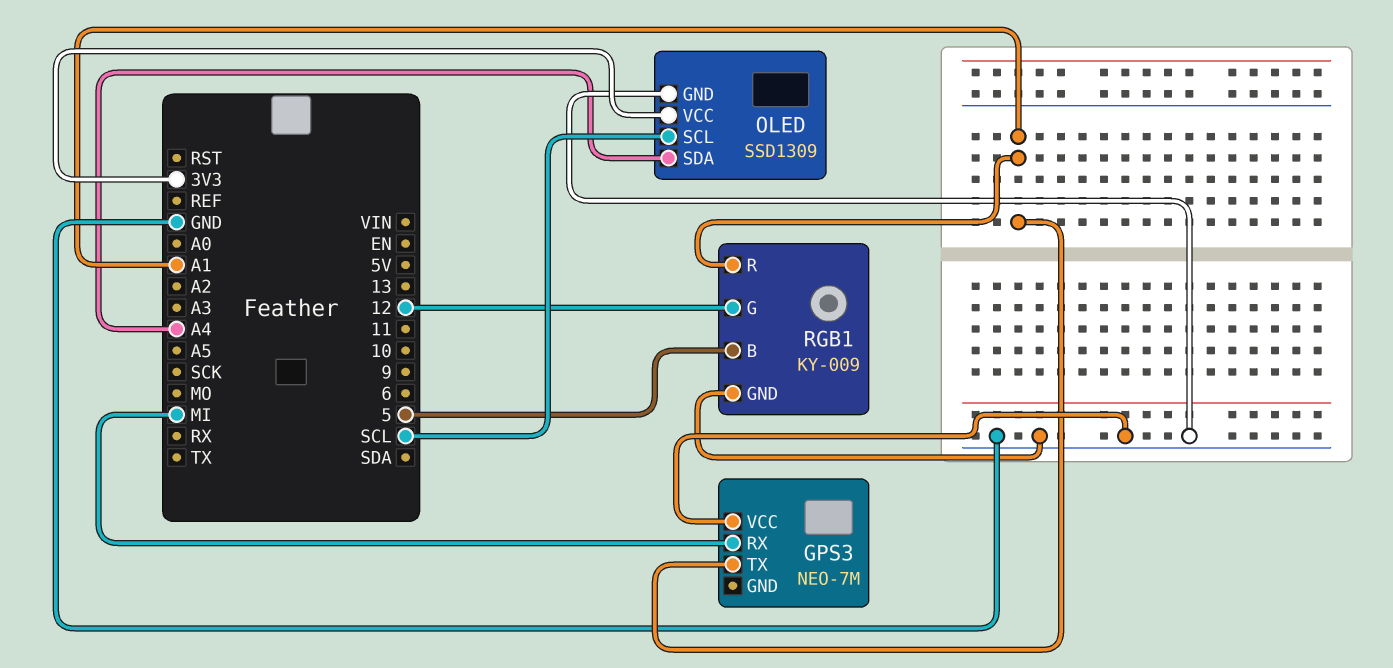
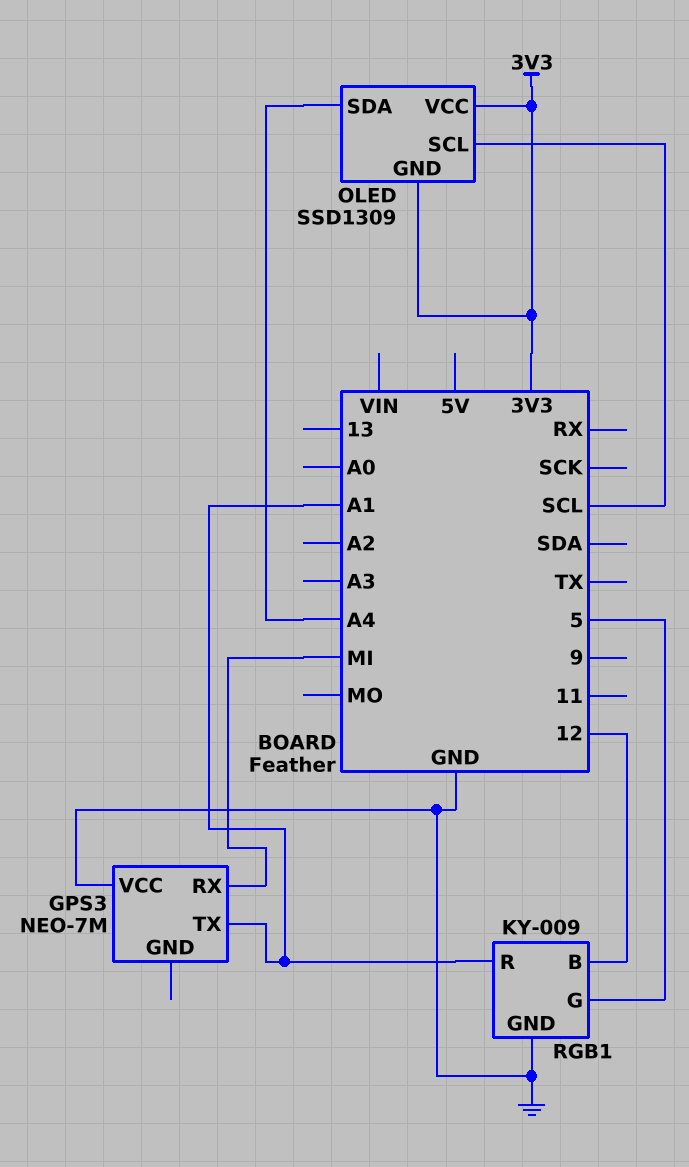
OLED pin GND: GND -> 3V3
RGB1 pin B: 5 -> 12
RGB1 pin G: 12 -> 5

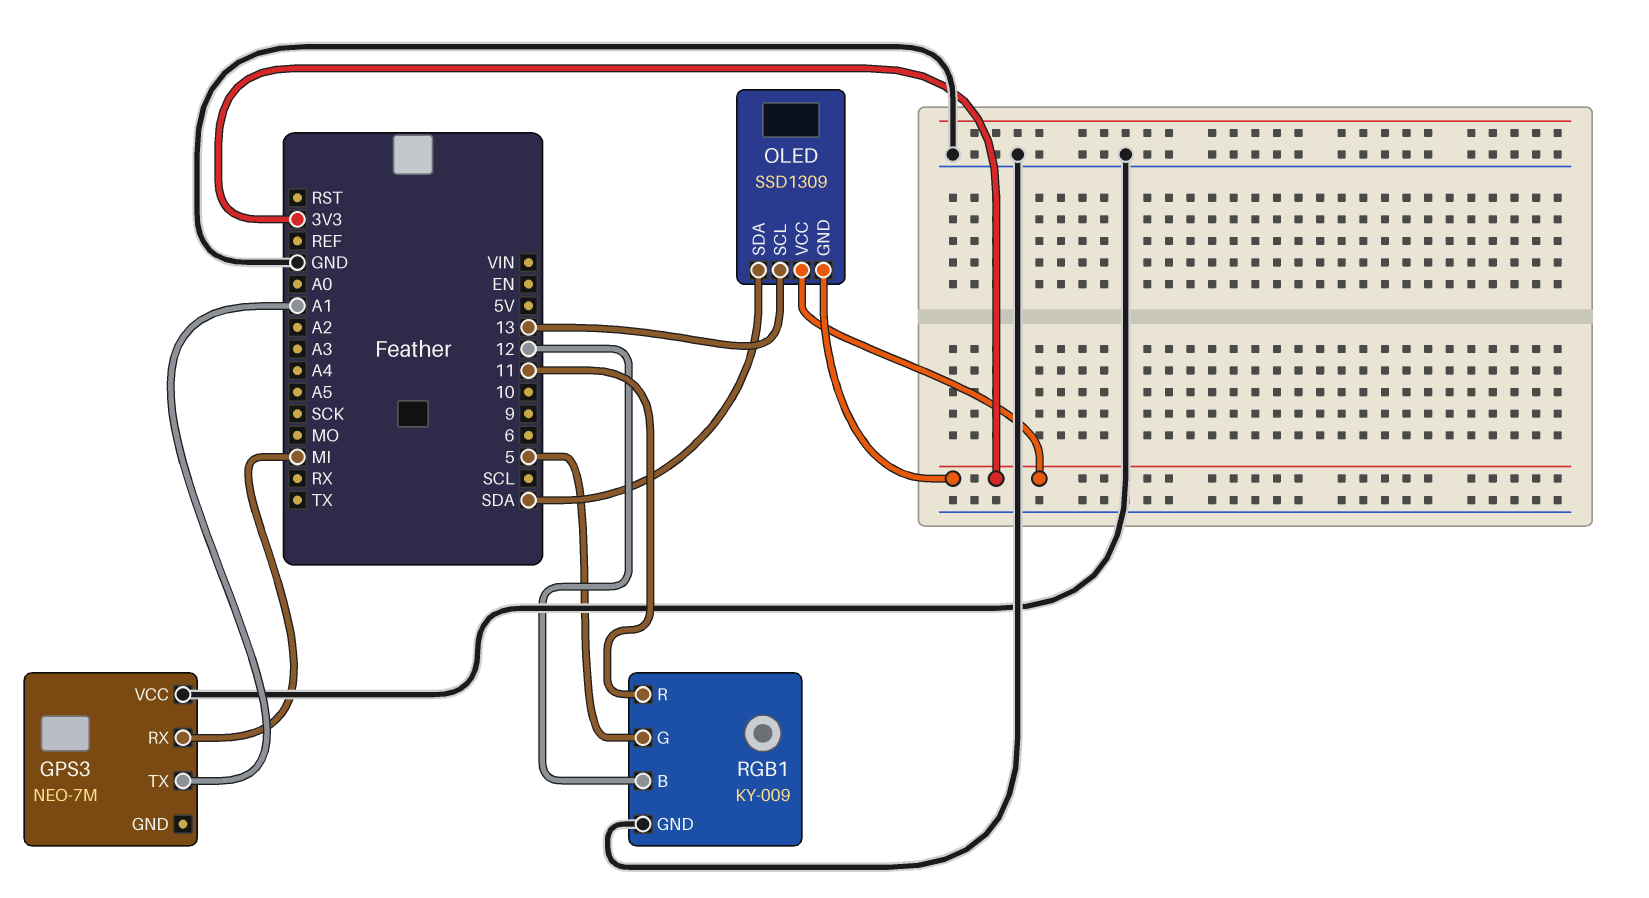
OLED pin SCL: SCL -> 13
OLED pin SDA: A4 -> SDA
RGB1 pin R: A1 -> 11

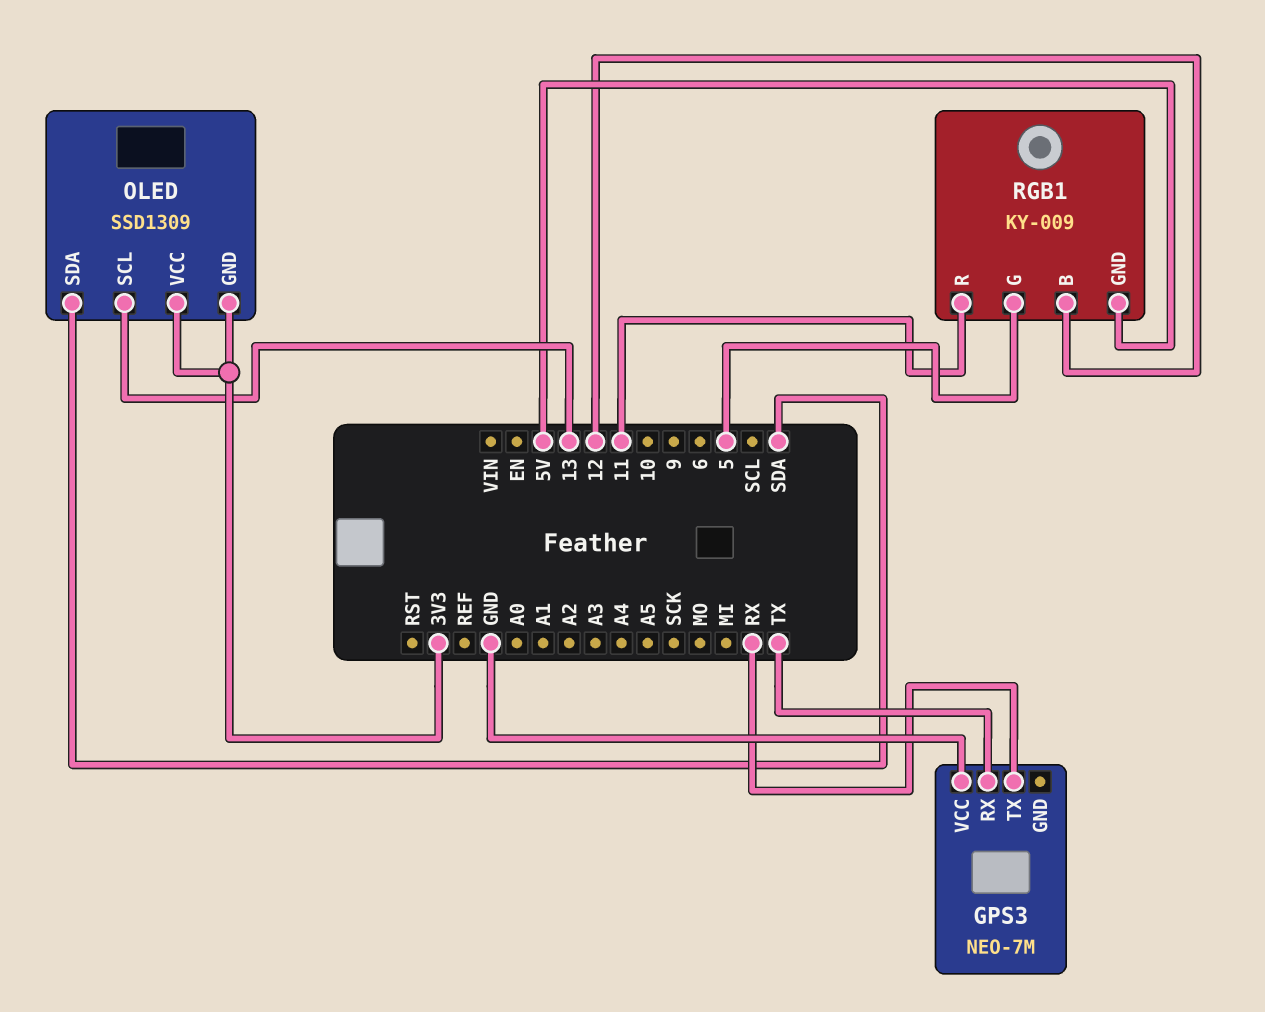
GPS3 pin RX: MI -> TX
GPS3 pin TX: A1 -> RX
RGB1 pin GND: GND -> 5V

